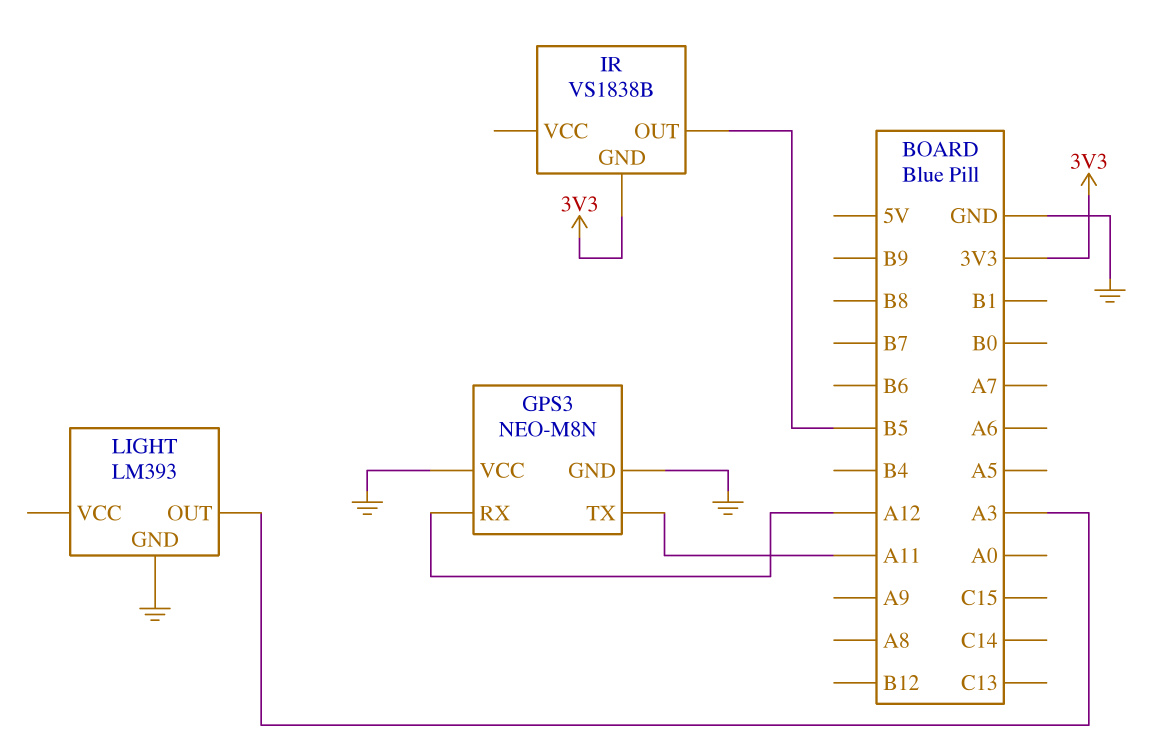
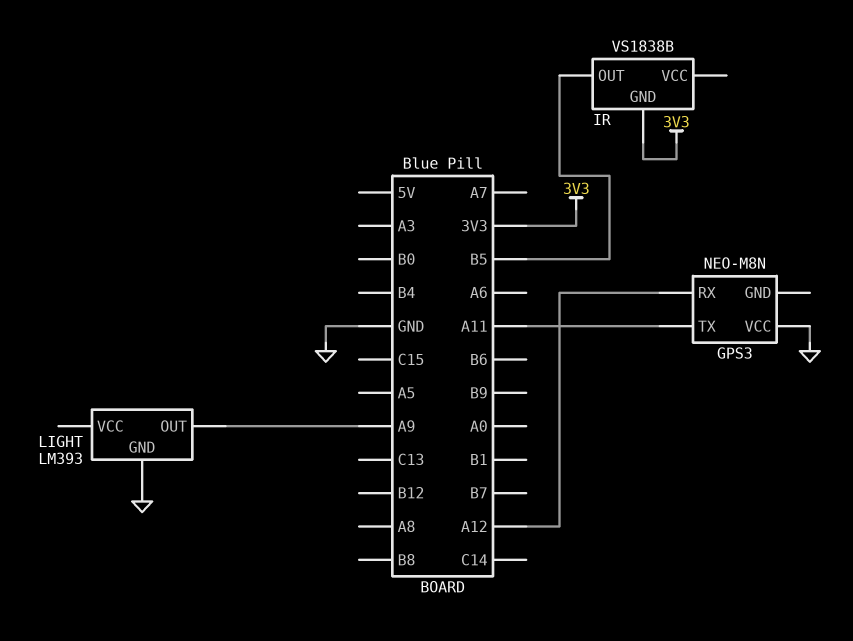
GPS3 pin GND: GND -> none
LIGHT pin OUT: A3 -> A9

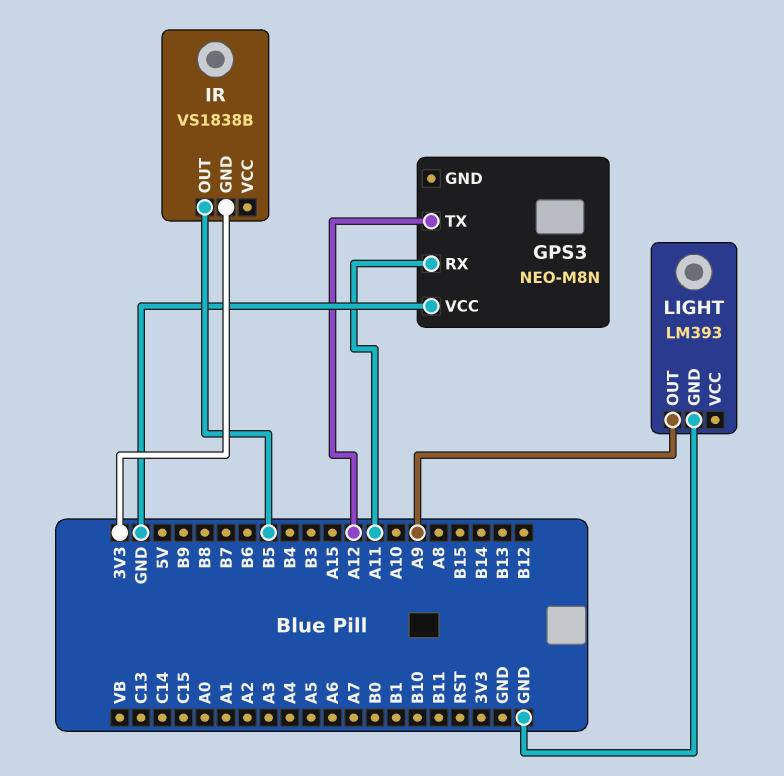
GPS3 pin RX: A12 -> A11
GPS3 pin TX: A11 -> A12

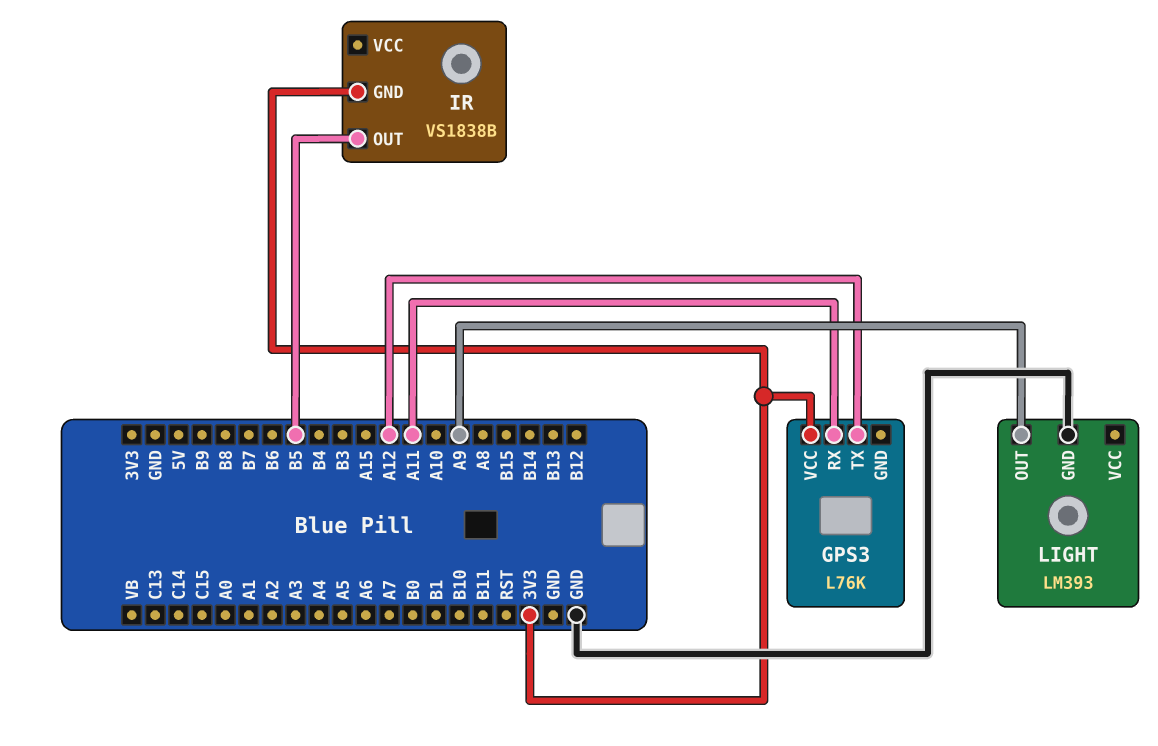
GPS3: NEO-M8N -> L76K
GPS3 pin VCC: GND -> 3V3

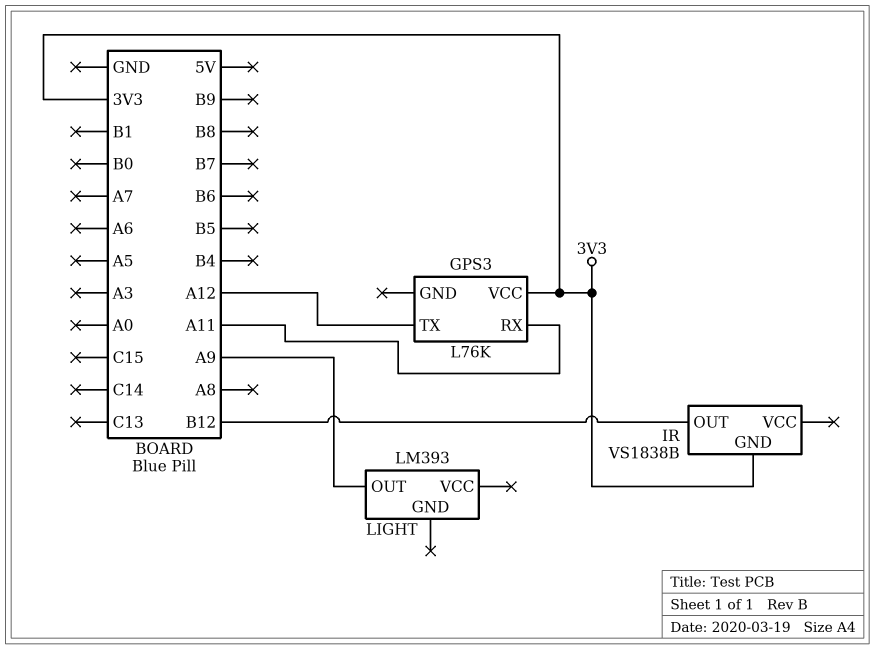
IR pin OUT: B5 -> B12
LIGHT pin GND: GND -> none

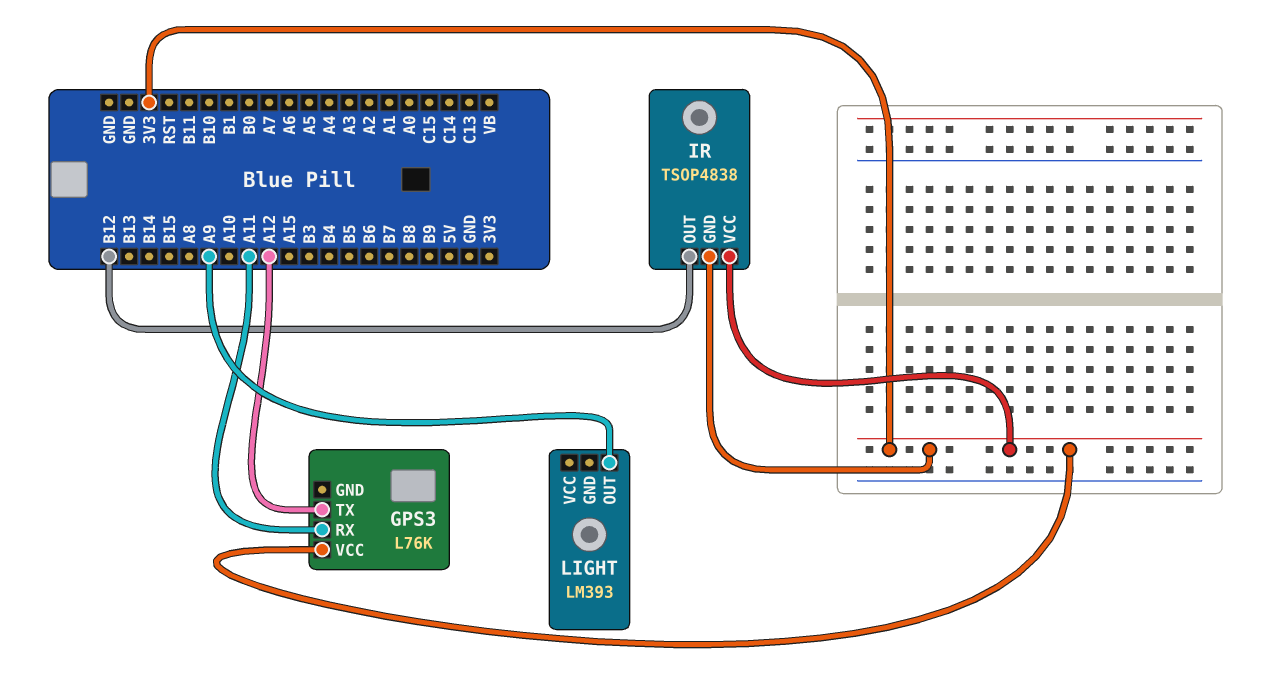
IR: VS1838B -> TSOP4838
IR pin VCC: none -> 3V3

